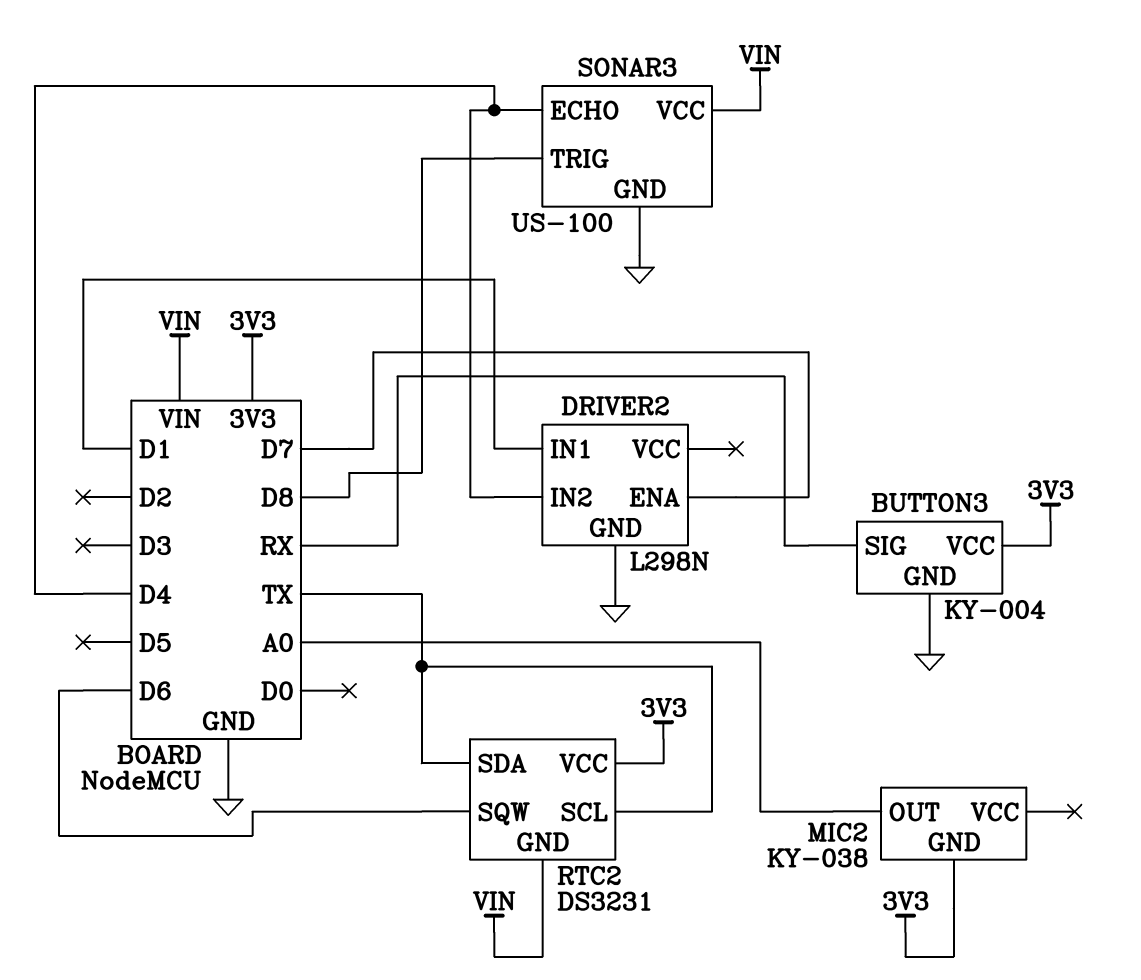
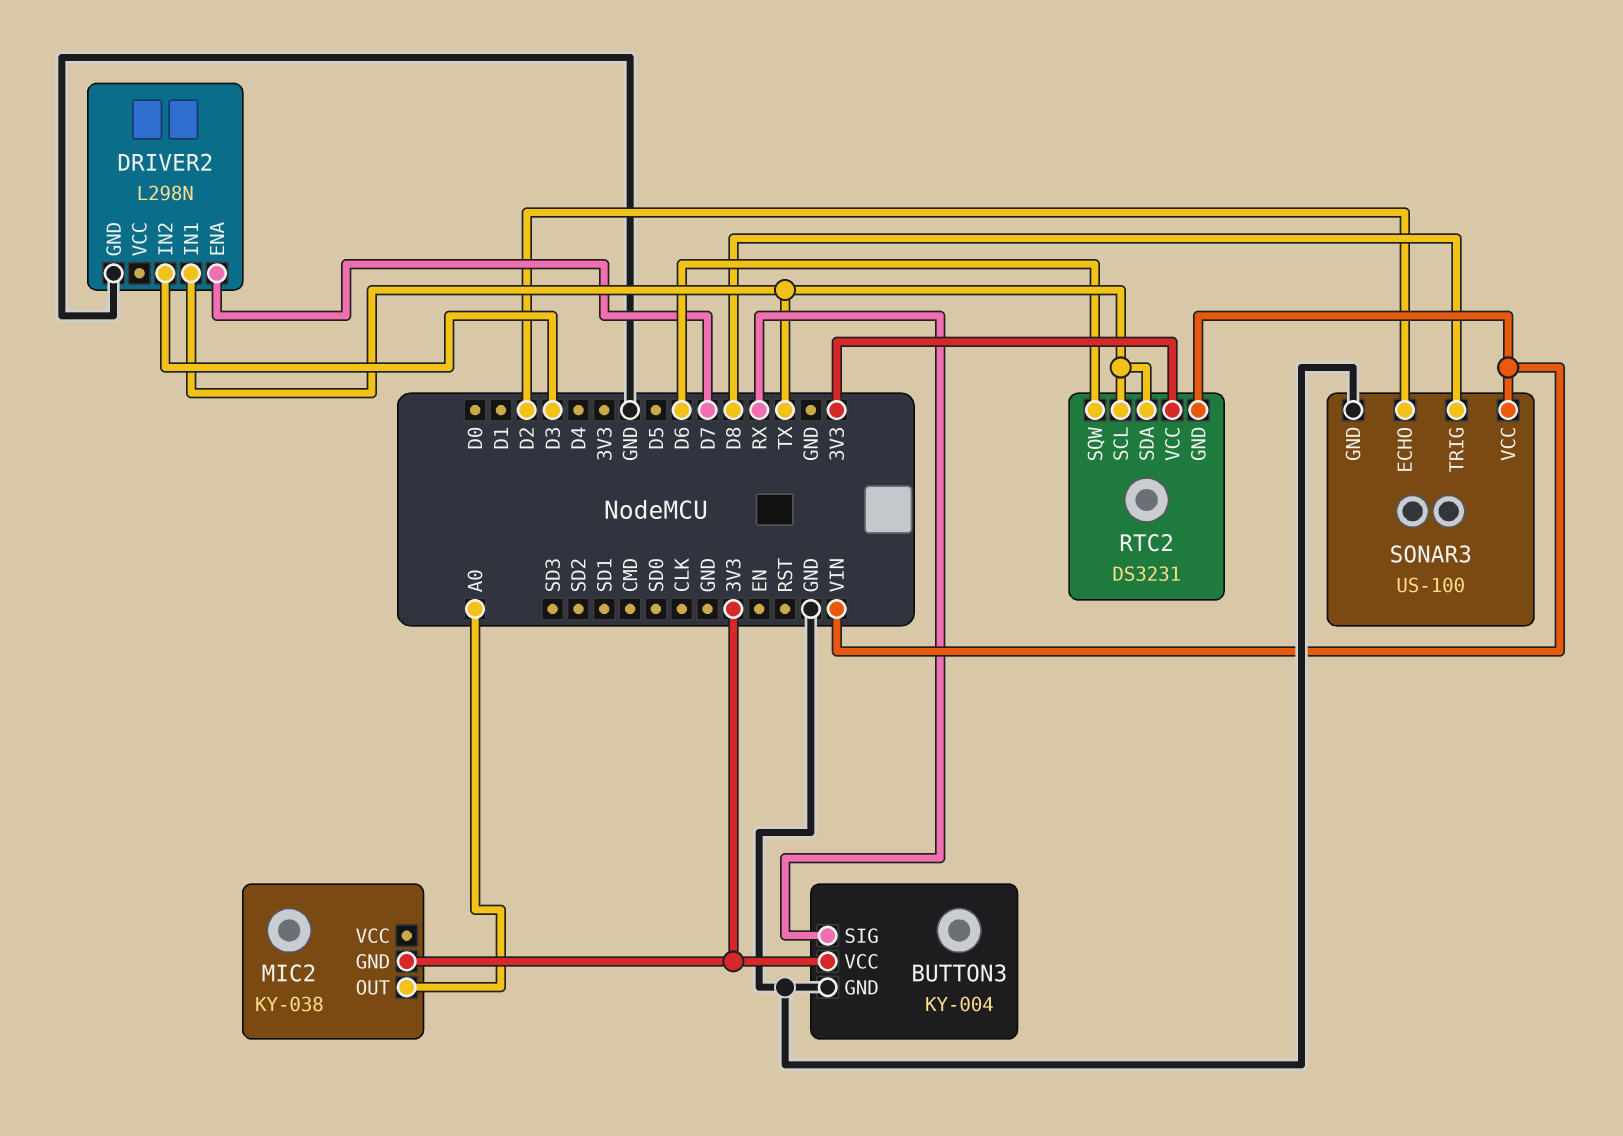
DRIVER2 pin IN1: D1 -> TX
DRIVER2 pin IN2: D4 -> D3
SONAR3 pin ECHO: D4 -> D2

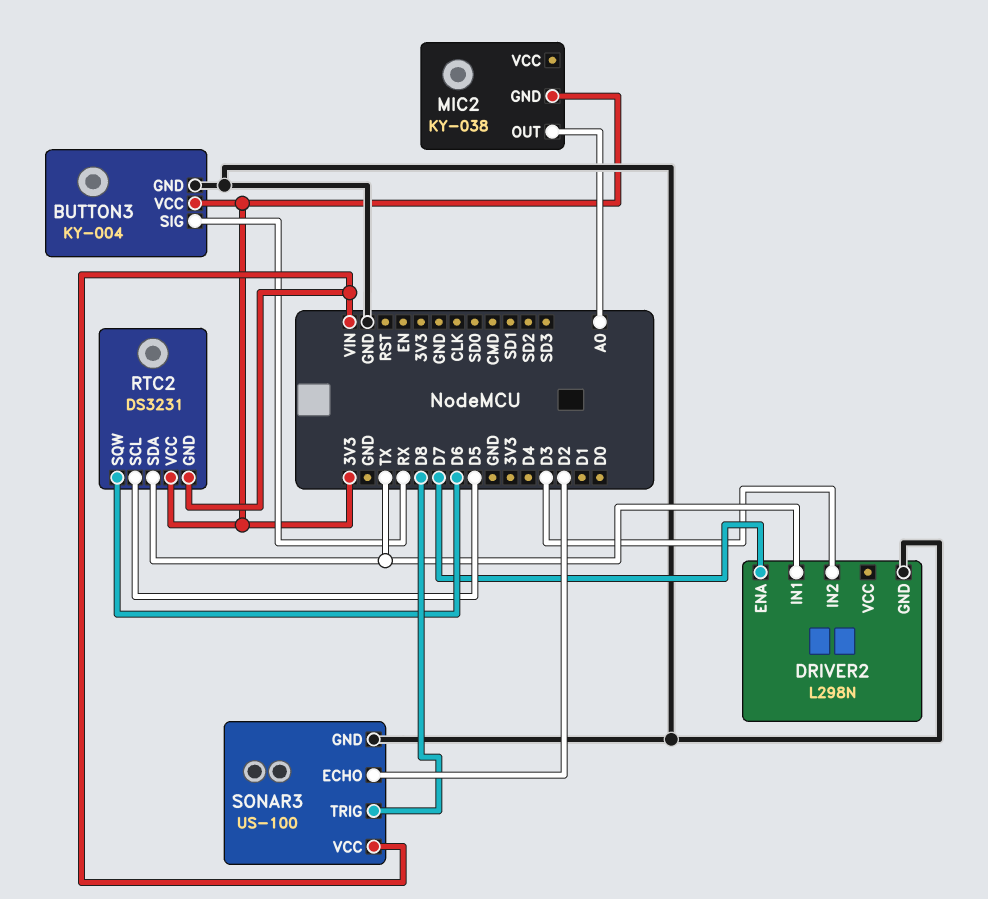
RTC2 pin SCL: TX -> D5

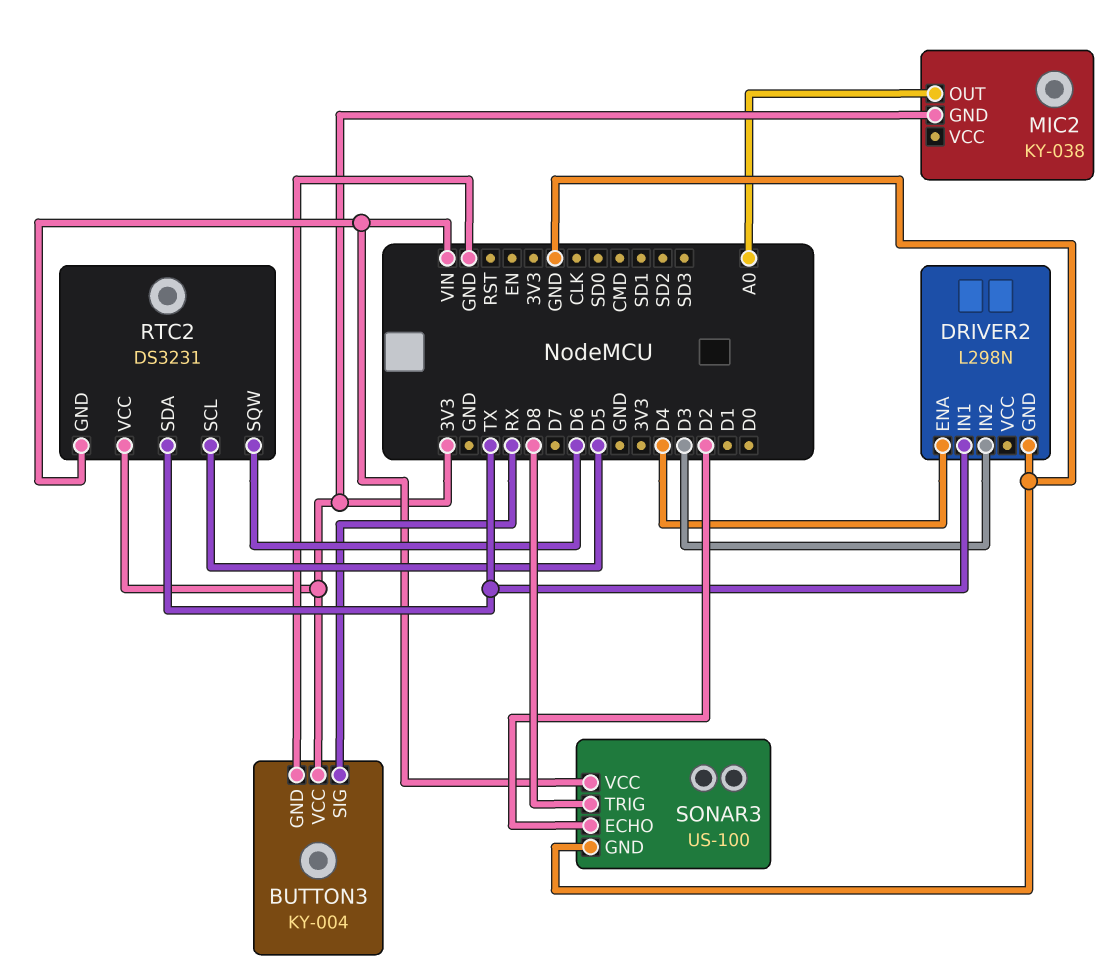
DRIVER2 pin ENA: D7 -> D4

